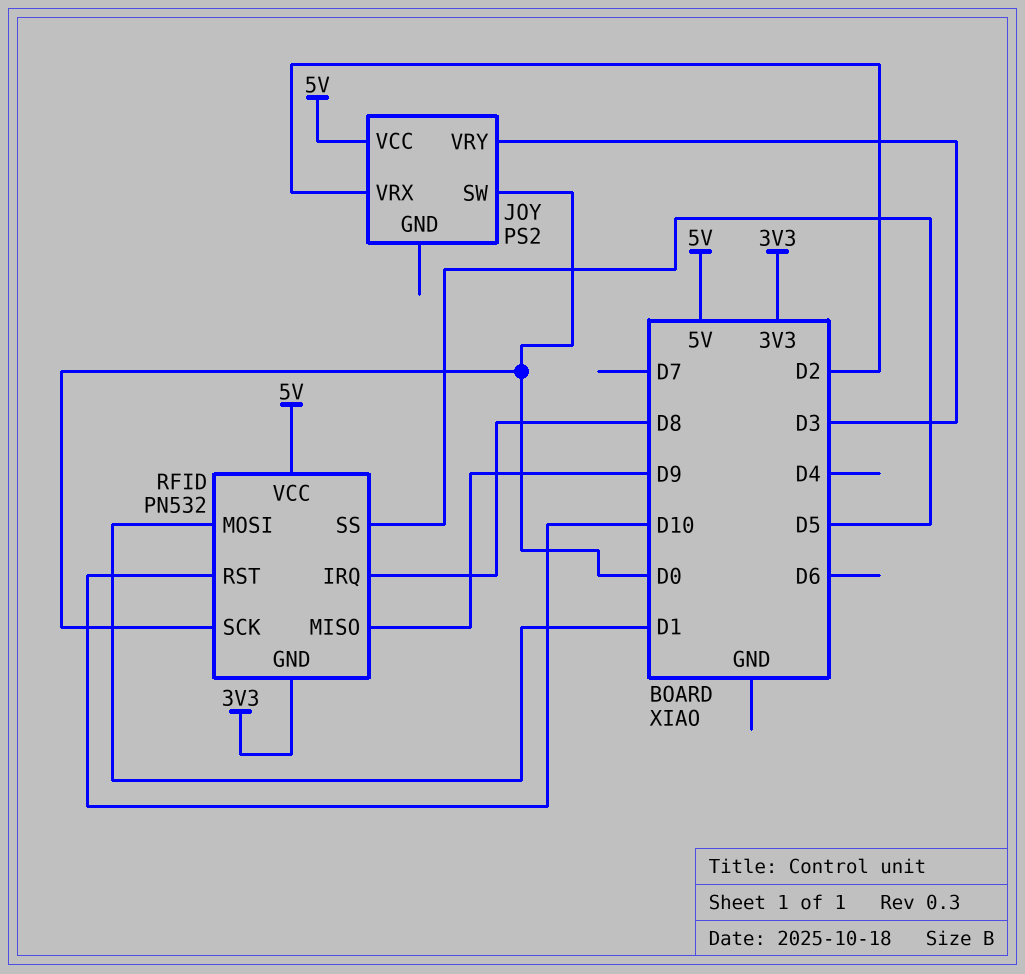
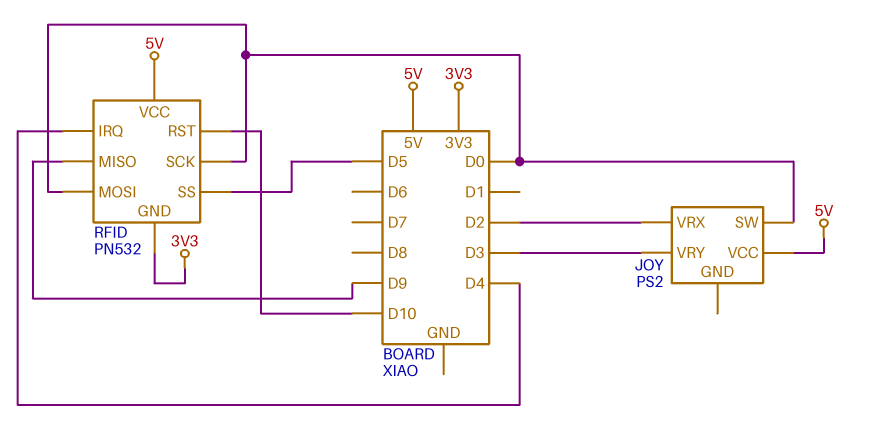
RFID pin IRQ: D8 -> D4
RFID pin MOSI: D1 -> D0

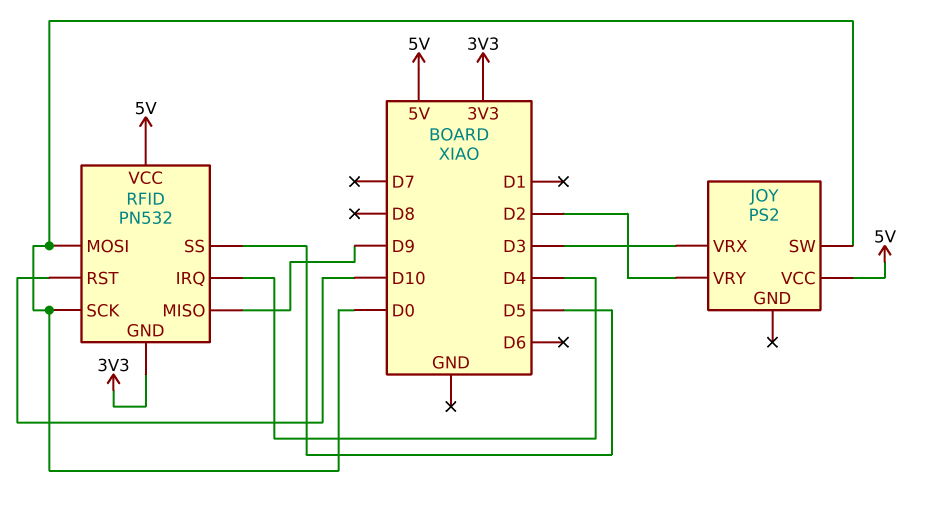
JOY pin VRX: D2 -> D3
JOY pin VRY: D3 -> D2

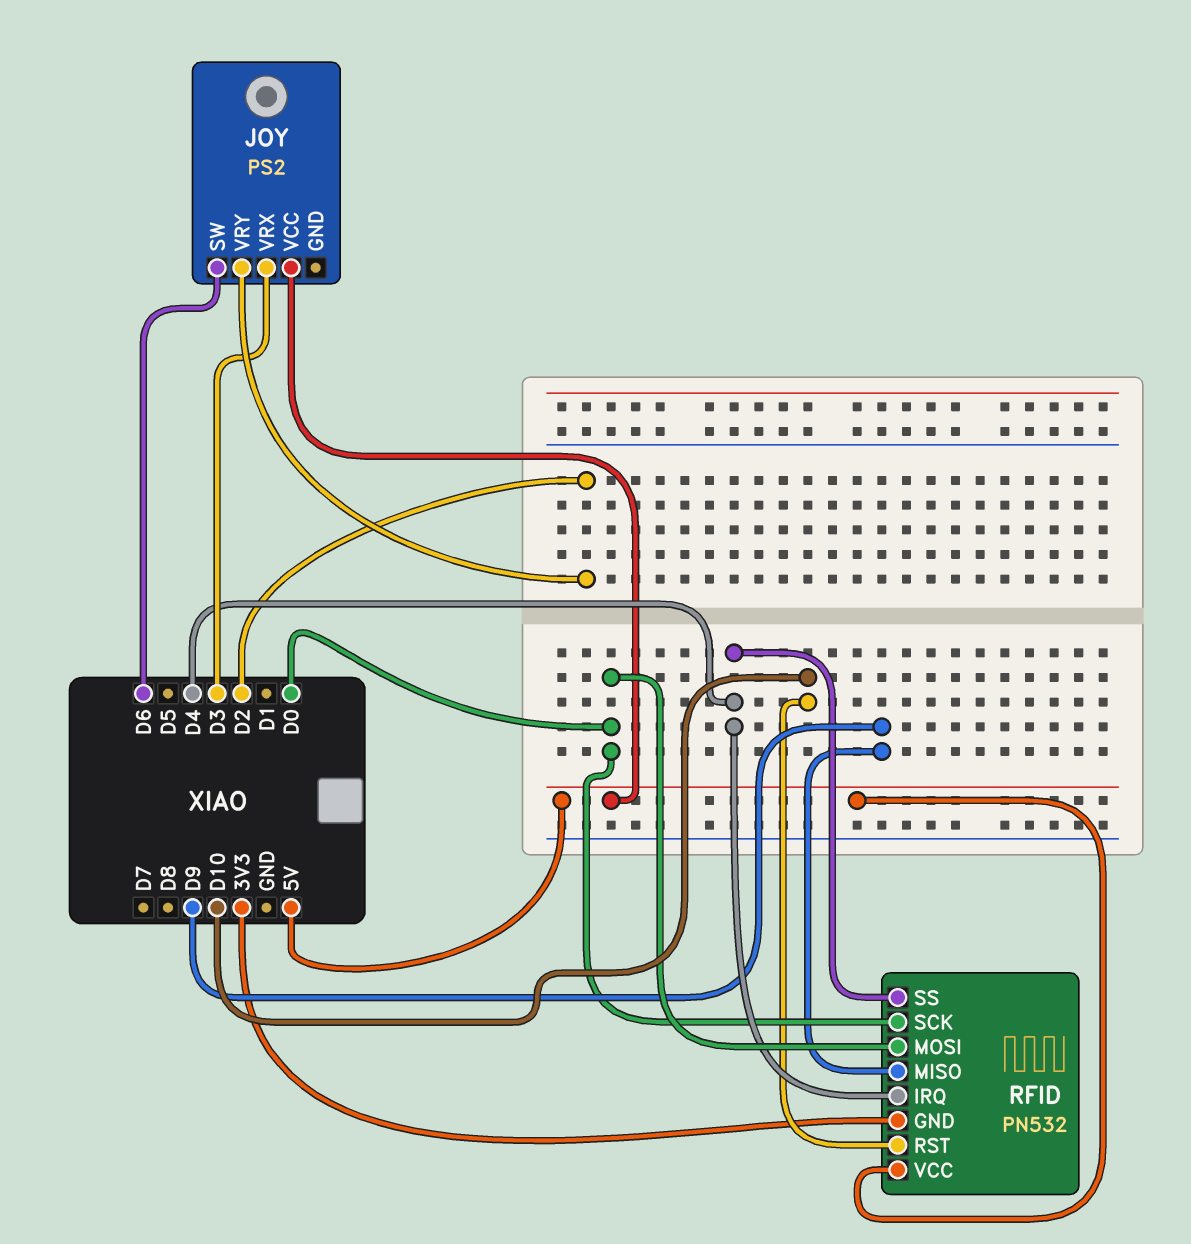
JOY pin SW: D0 -> D6
RFID pin SS: D5 -> D4

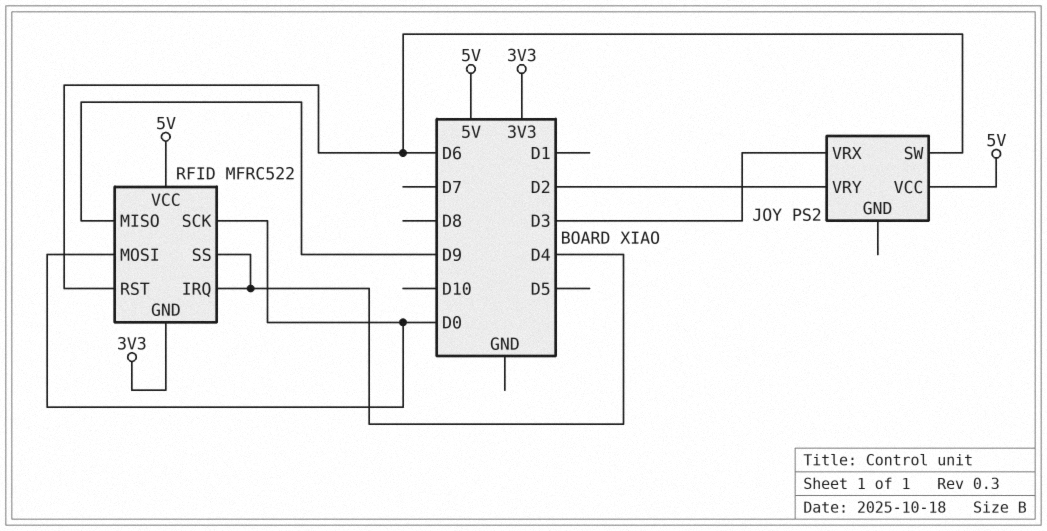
RFID: PN532 -> MFRC522
RFID pin RST: D10 -> D6

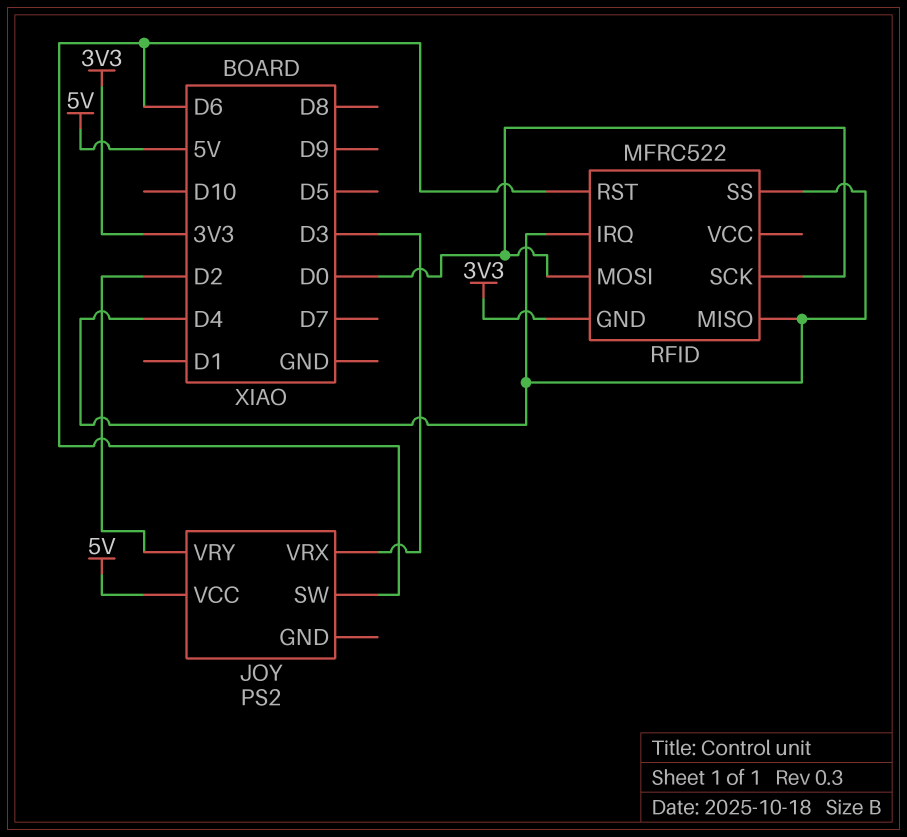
RFID pin MISO: D9 -> D4
RFID pin VCC: 5V -> none

